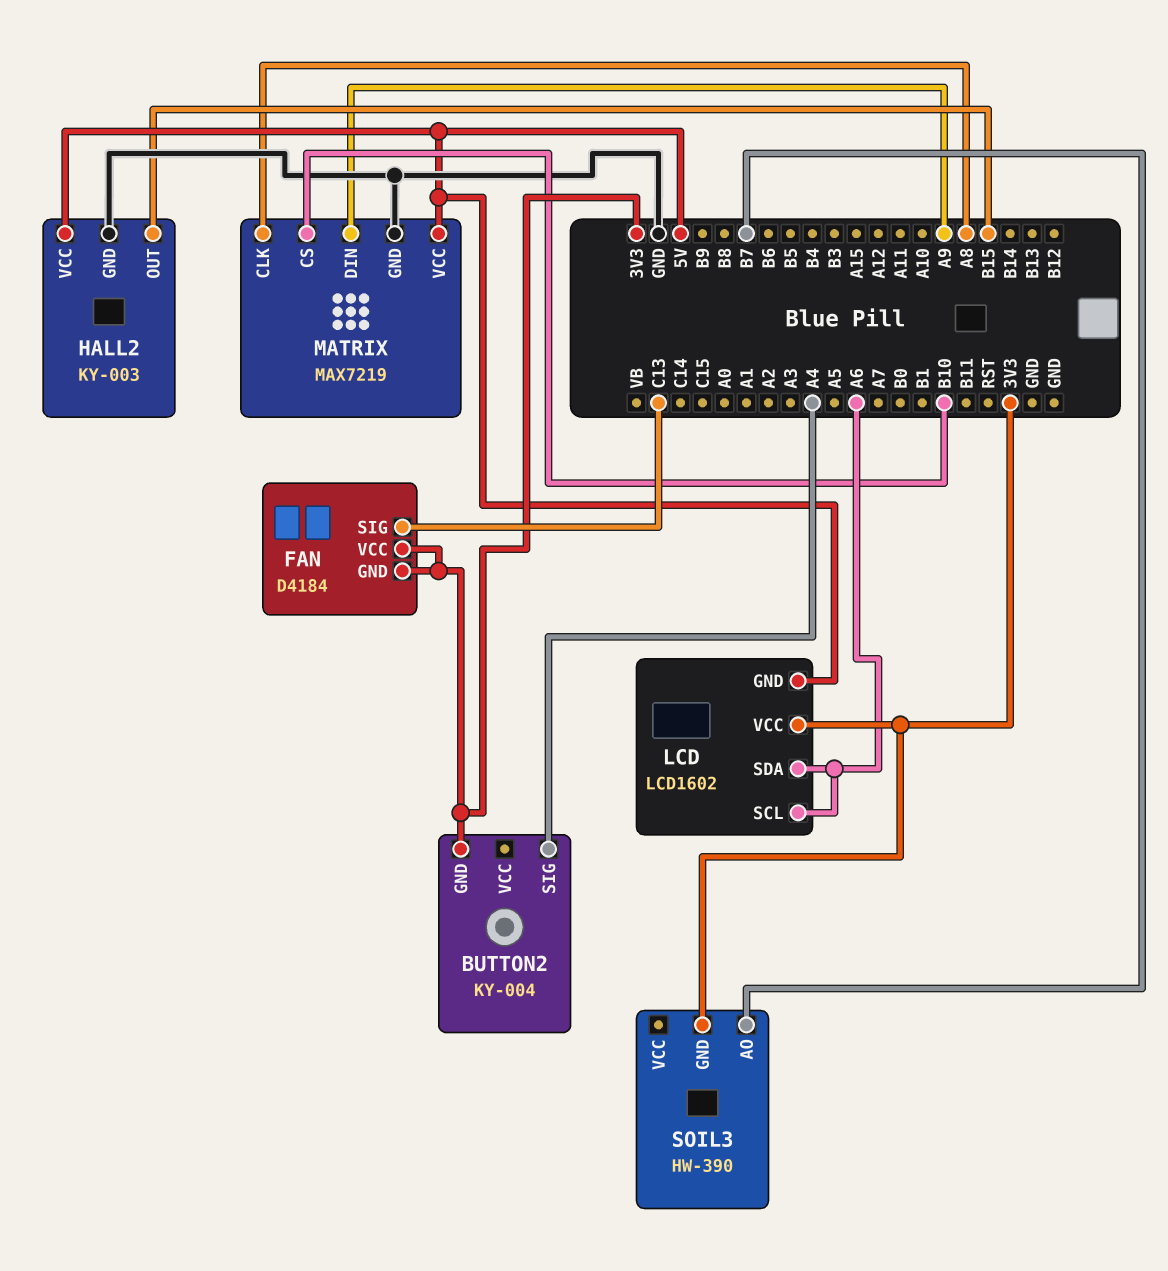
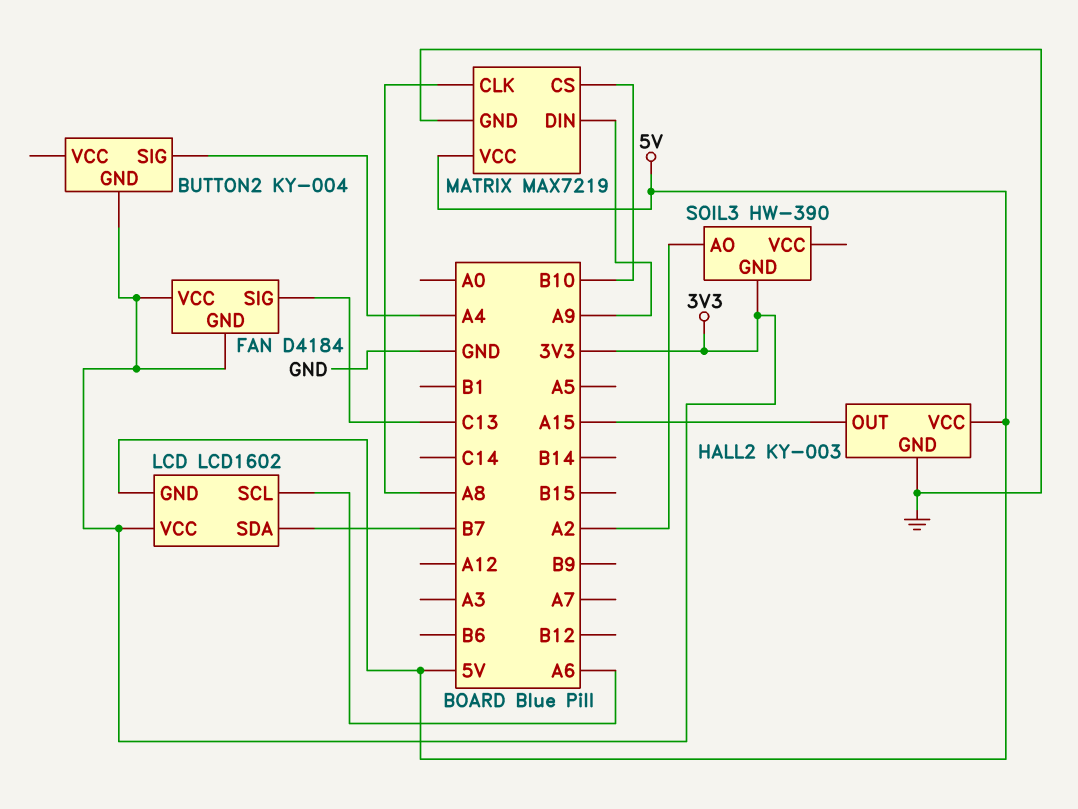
HALL2 pin OUT: B15 -> A15
LCD pin SDA: A6 -> B7
SOIL3 pin AO: B7 -> A2

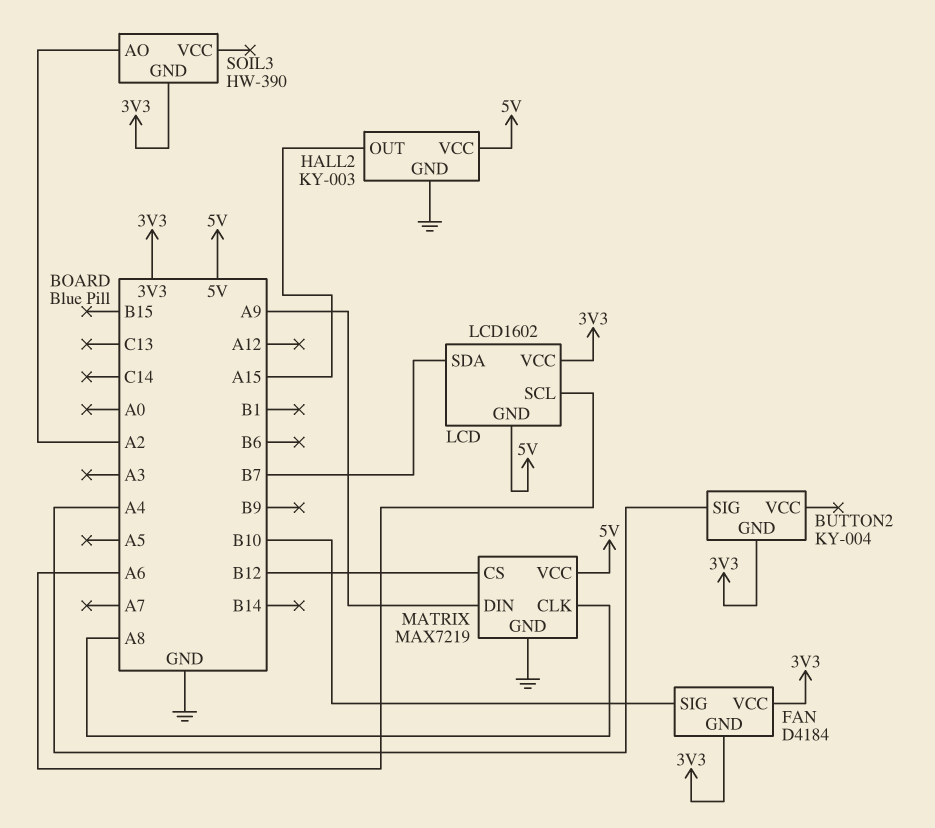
FAN pin SIG: C13 -> B10
MATRIX pin CS: B10 -> B12

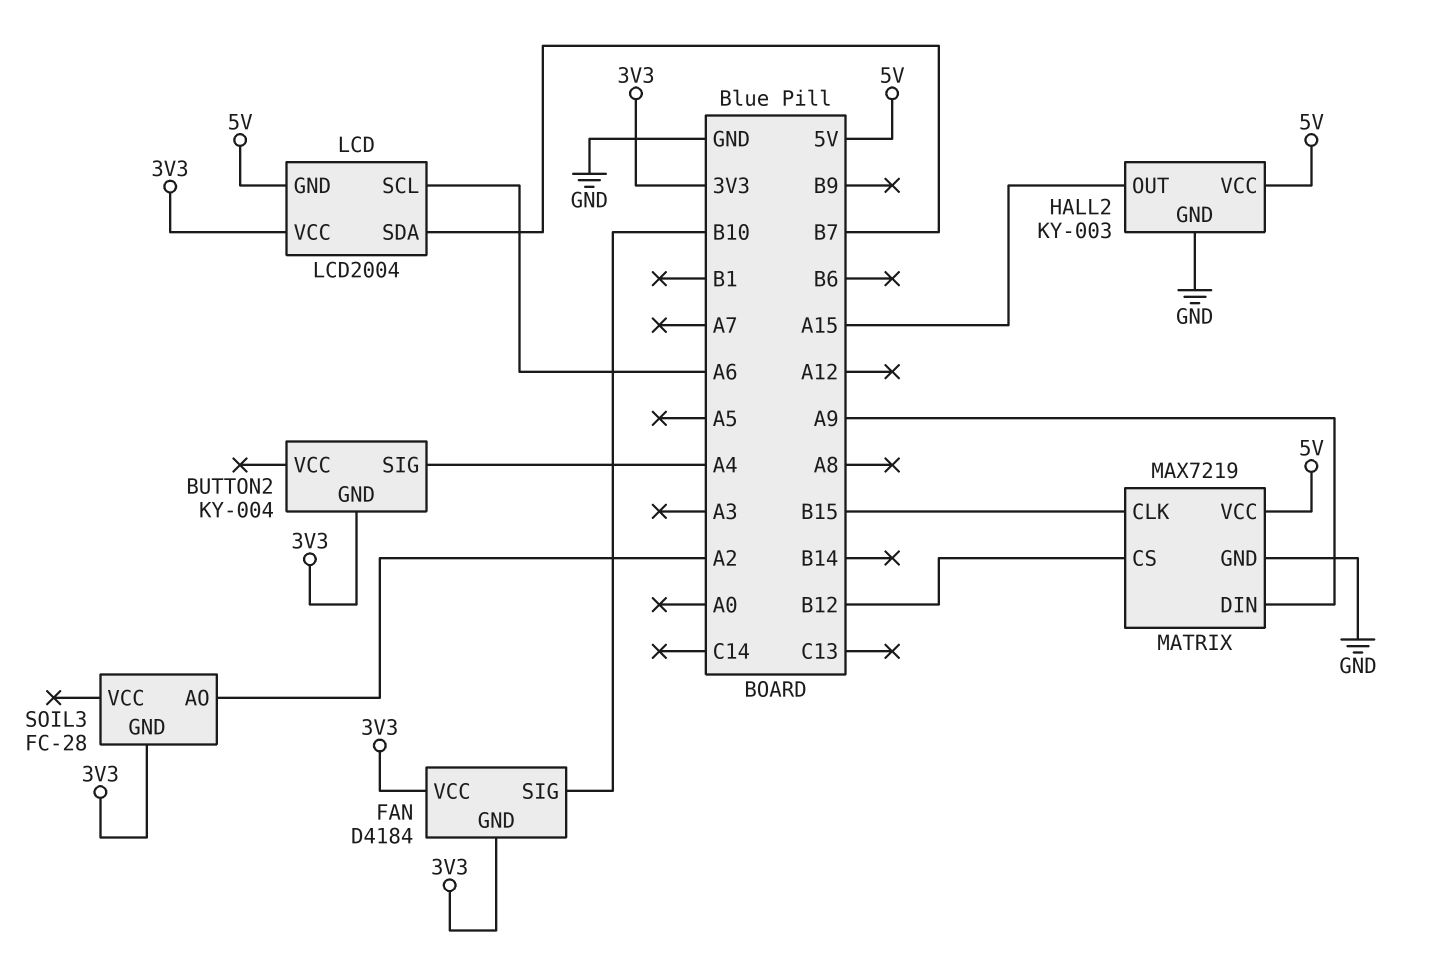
LCD: LCD1602 -> LCD2004
MATRIX pin CLK: A8 -> B15
SOIL3: HW-390 -> FC-28

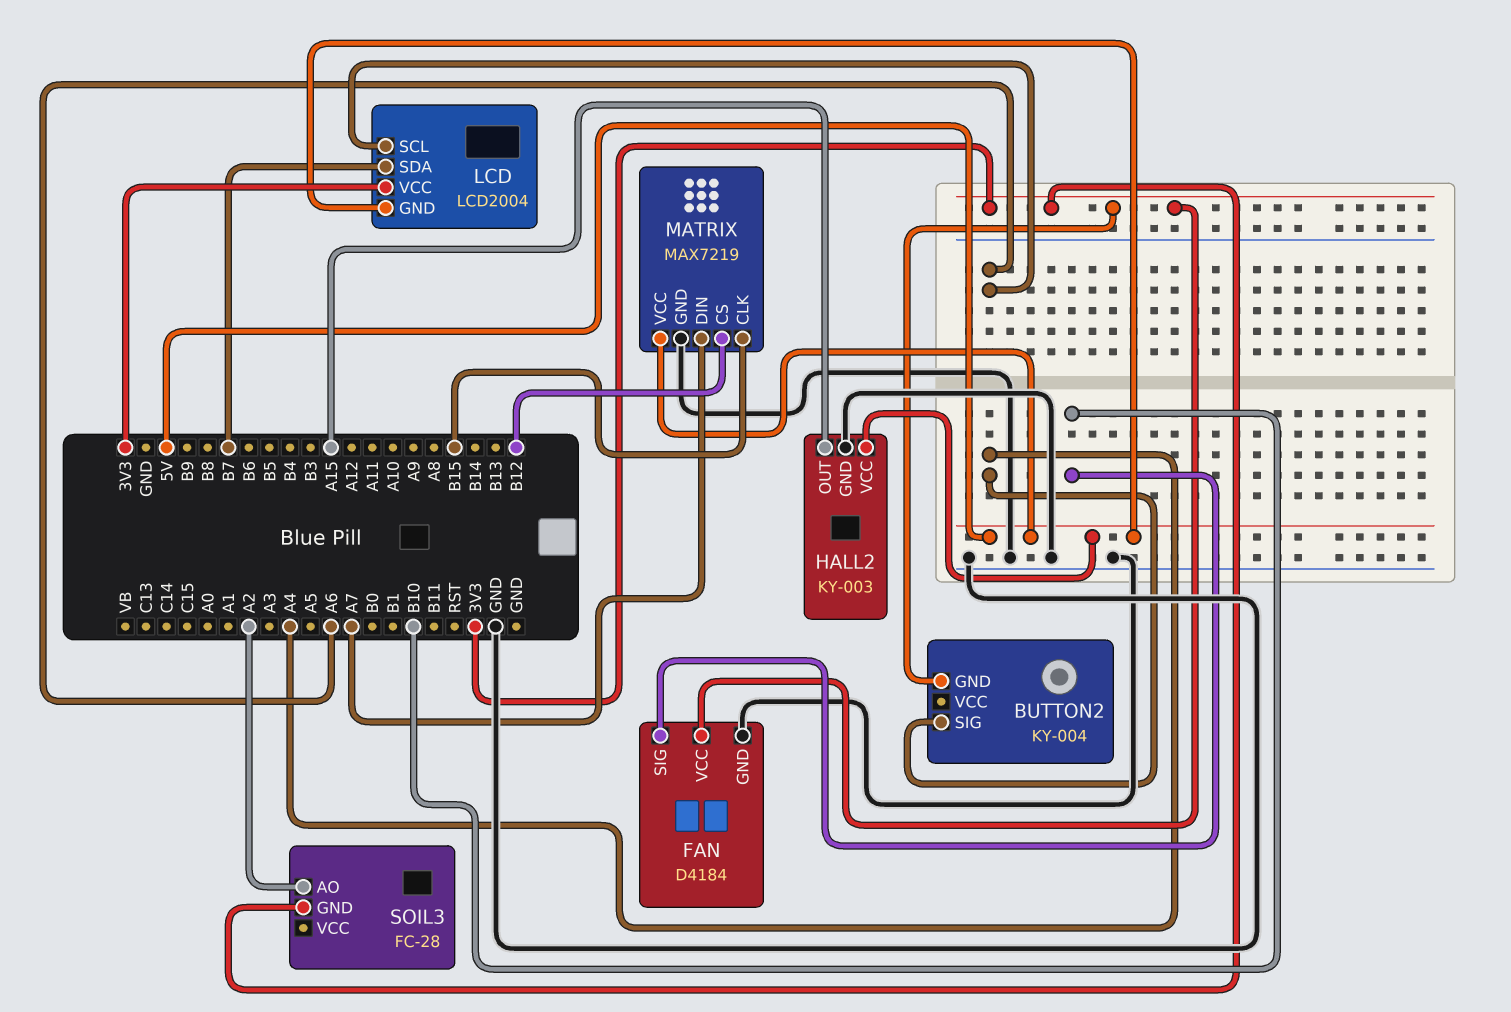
FAN pin GND: 3V3 -> GND
MATRIX pin DIN: A9 -> A7

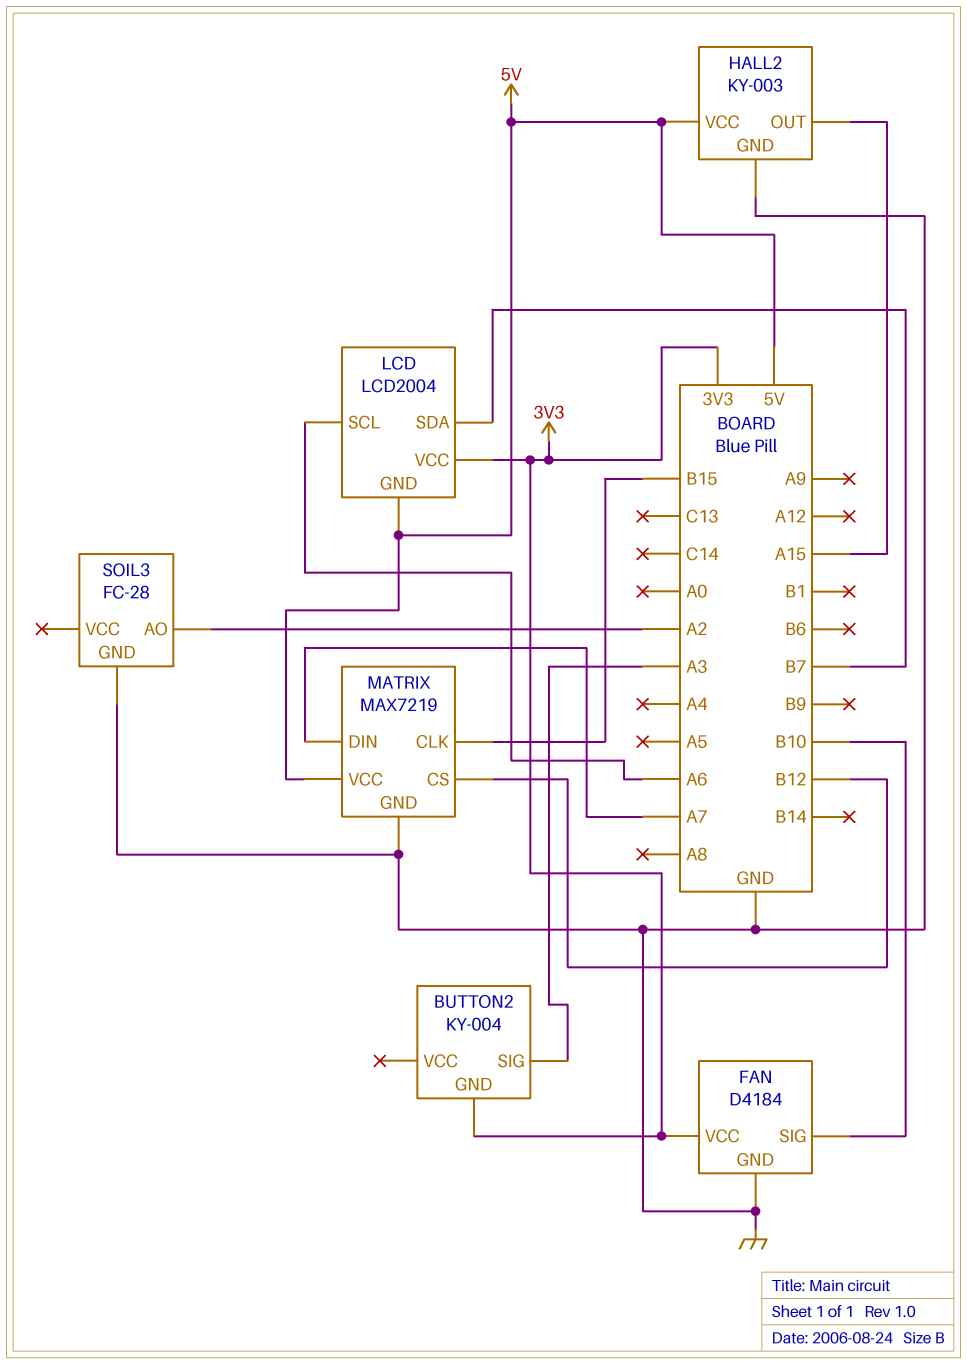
BUTTON2 pin SIG: A4 -> A3
SOIL3 pin GND: 3V3 -> GND

